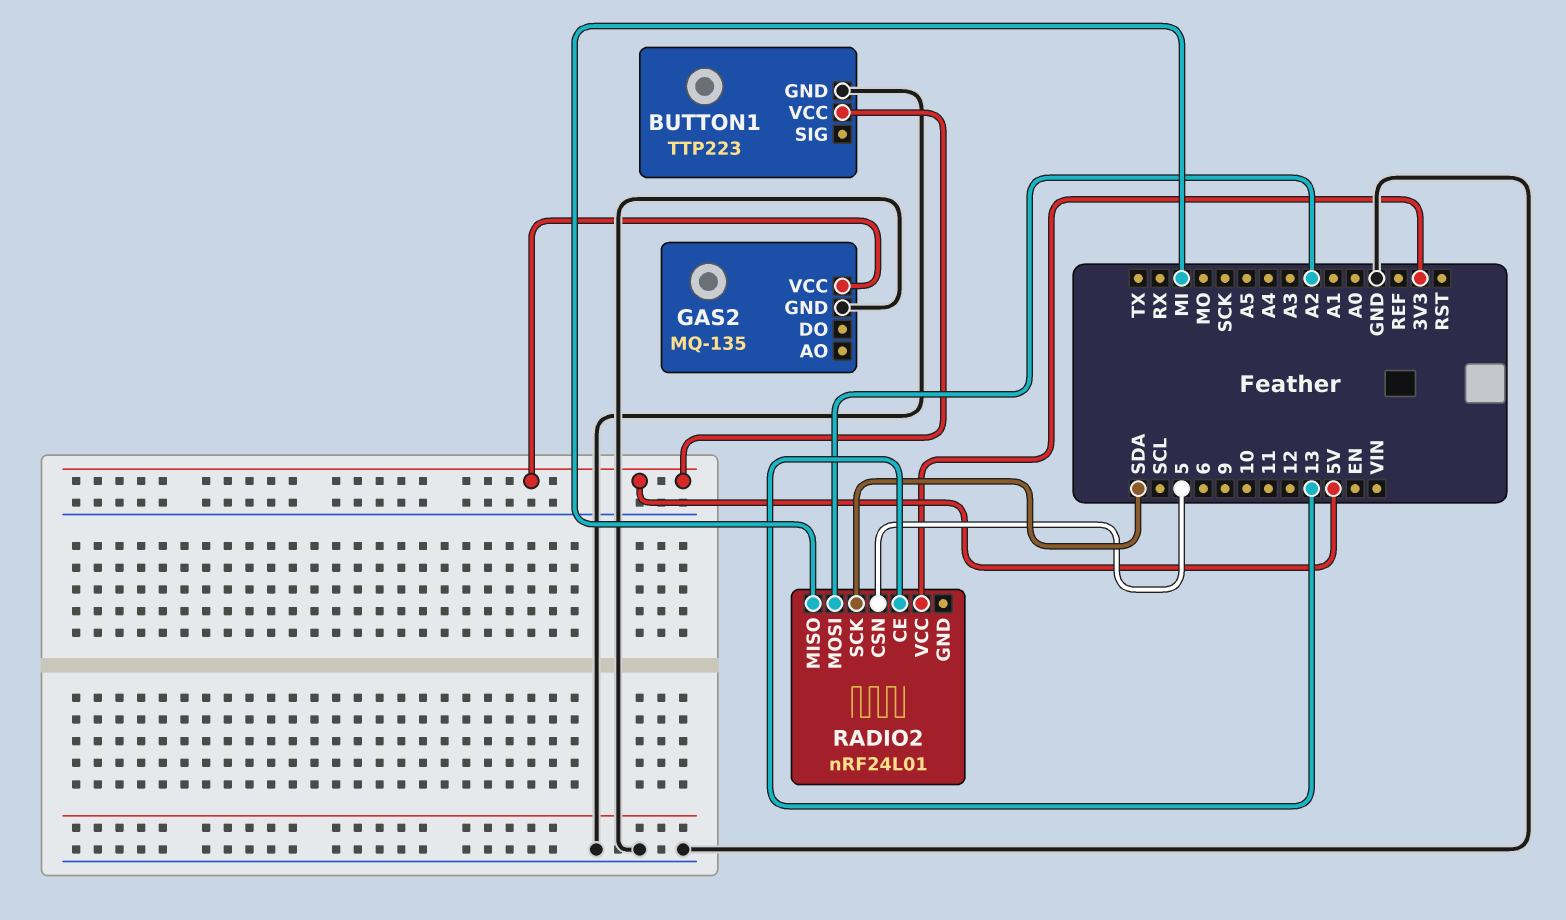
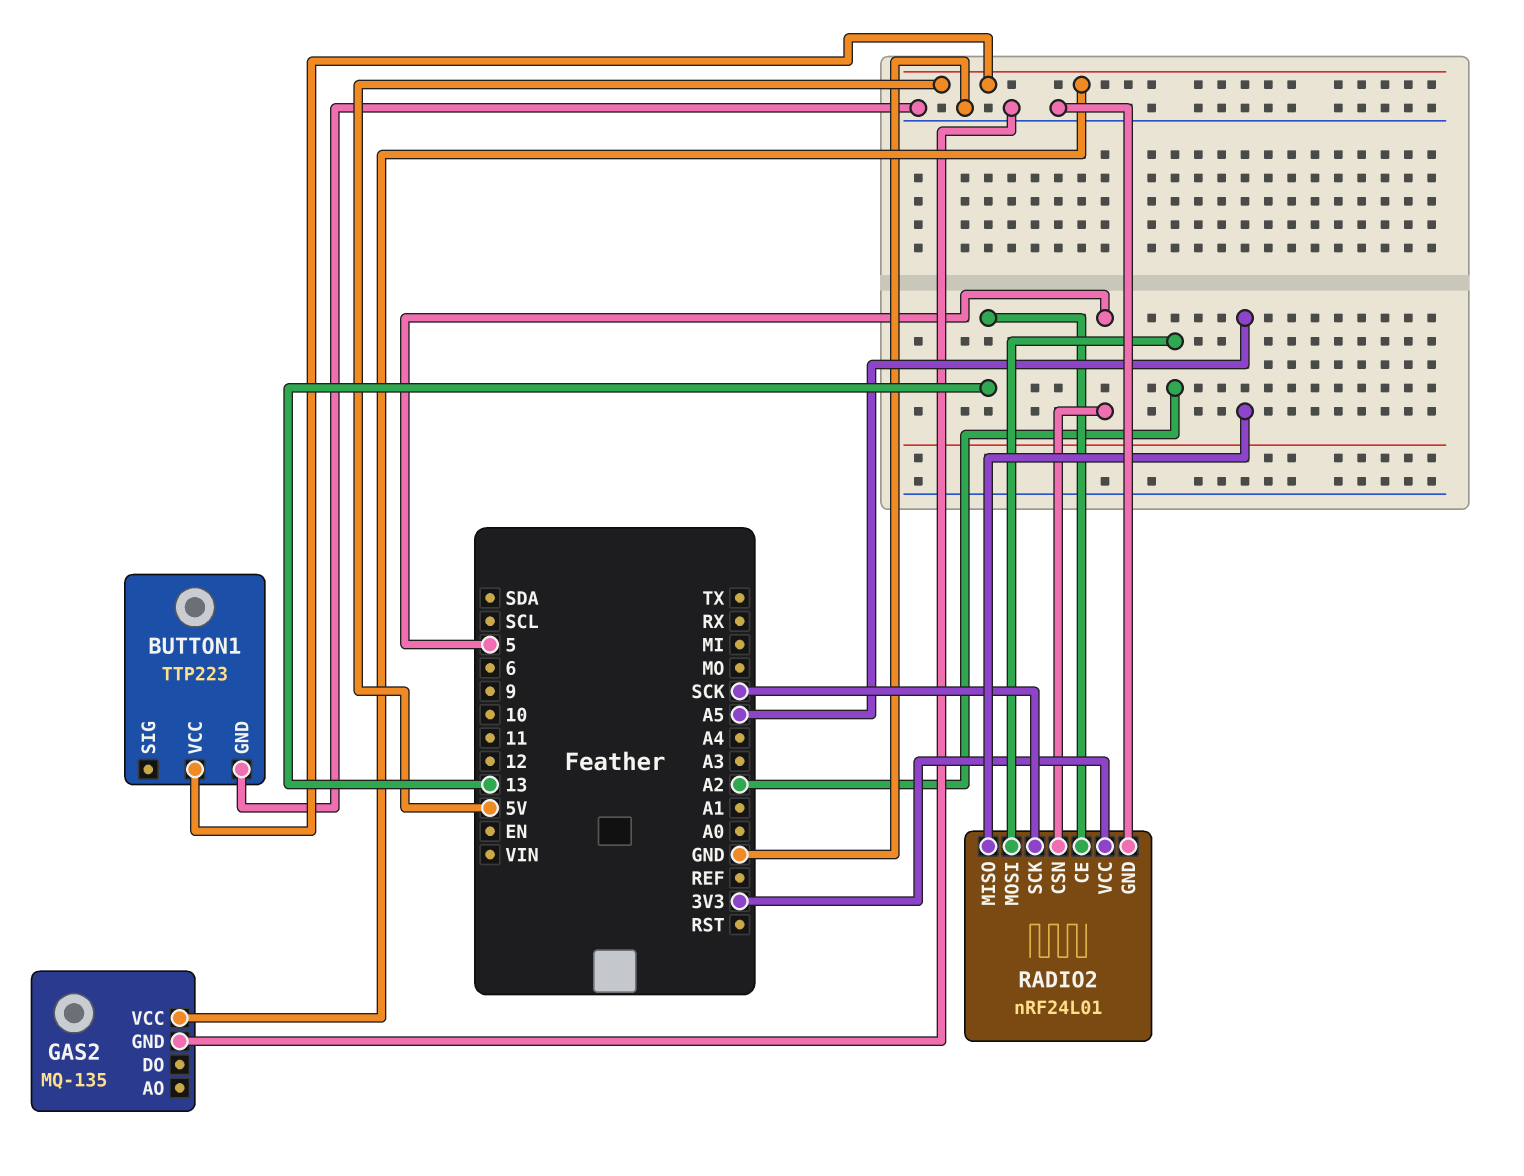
RADIO2 pin GND: none -> GND
RADIO2 pin MISO: MI -> A5
RADIO2 pin SCK: SDA -> SCK

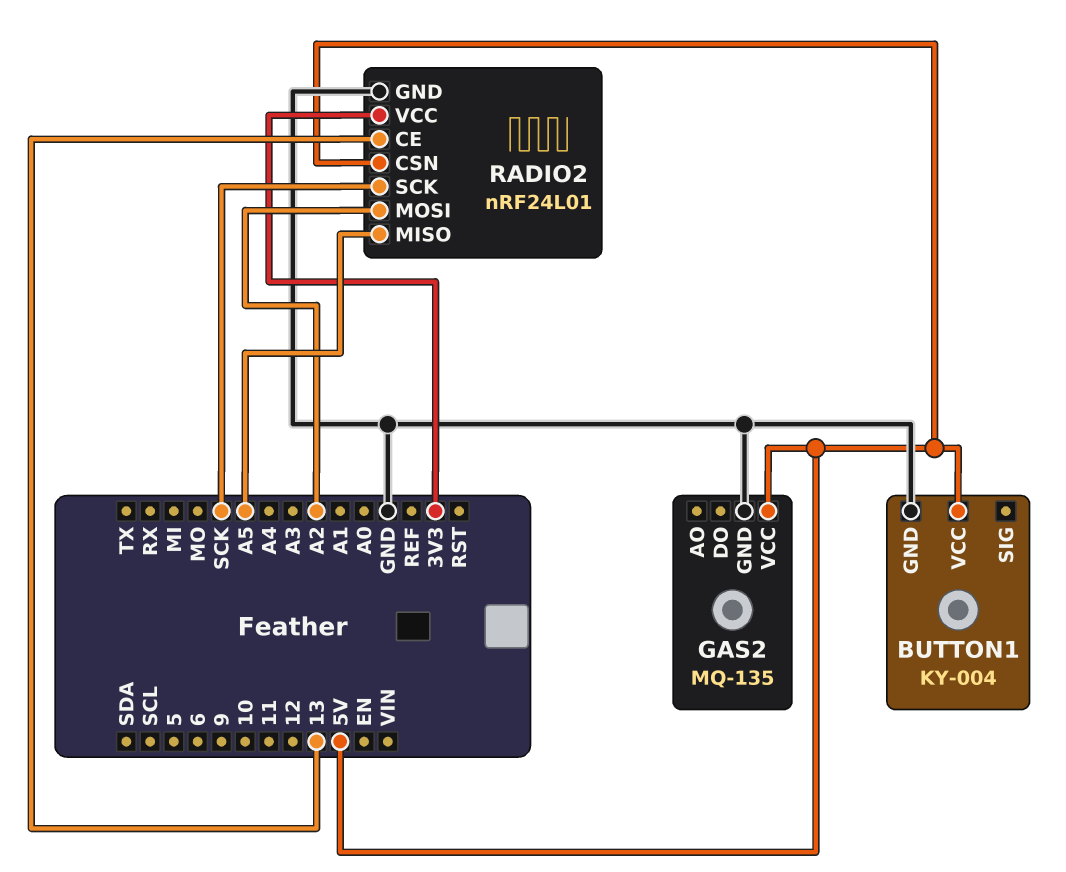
BUTTON1: TTP223 -> KY-004
RADIO2 pin CSN: 5 -> 5V

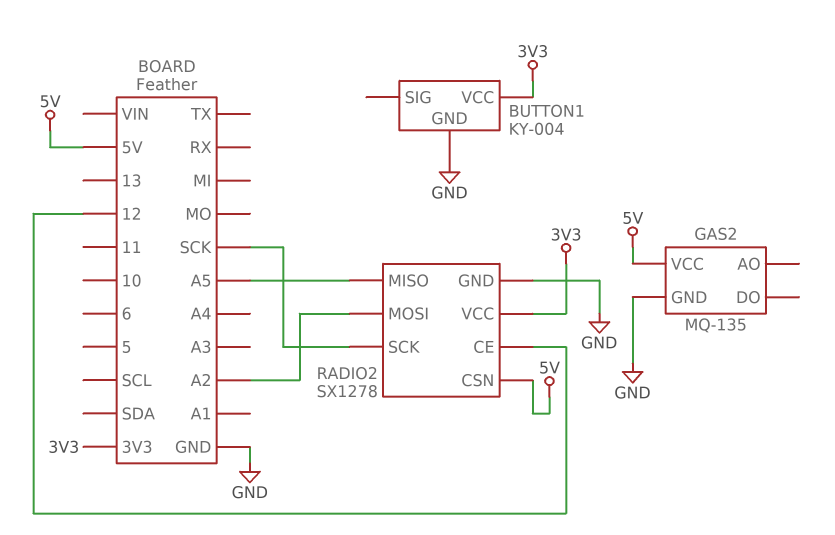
BUTTON1 pin VCC: 5V -> 3V3
RADIO2: nRF24L01 -> SX1278
RADIO2 pin CE: 13 -> 12

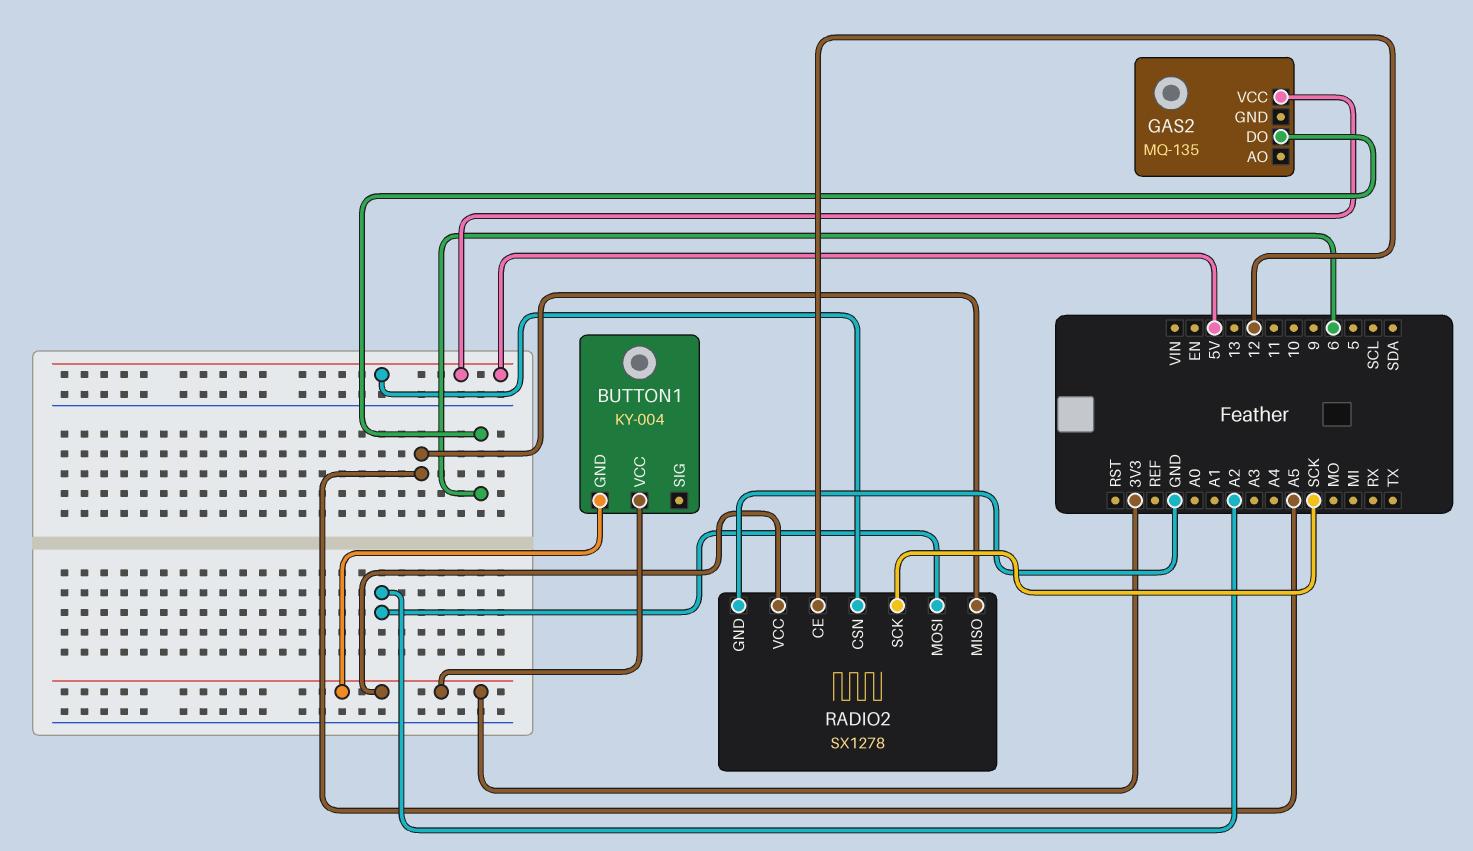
BUTTON1 pin GND: GND -> 3V3
GAS2 pin DO: none -> 6
GAS2 pin GND: GND -> none

